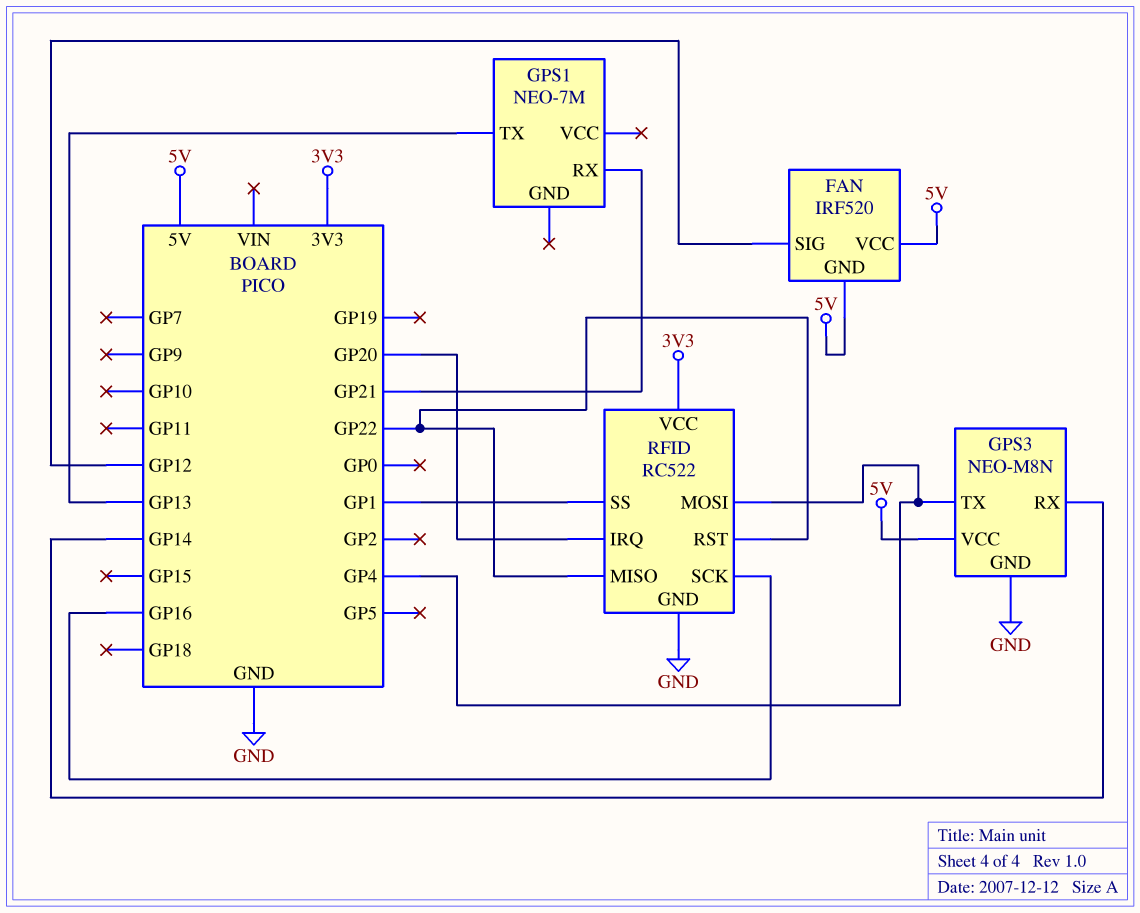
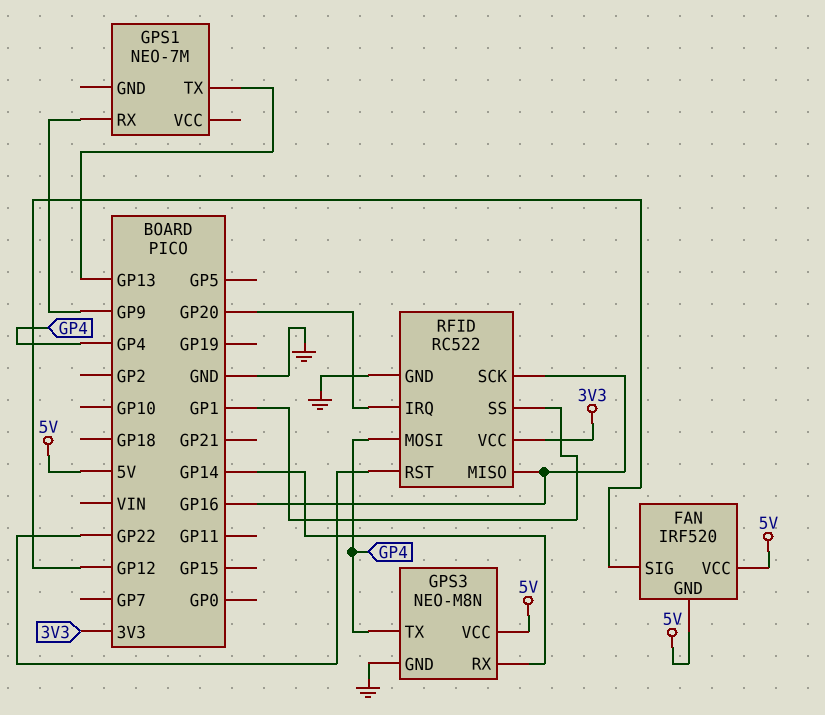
GPS1 pin RX: GP21 -> GP9
RFID pin MISO: GP22 -> GP16

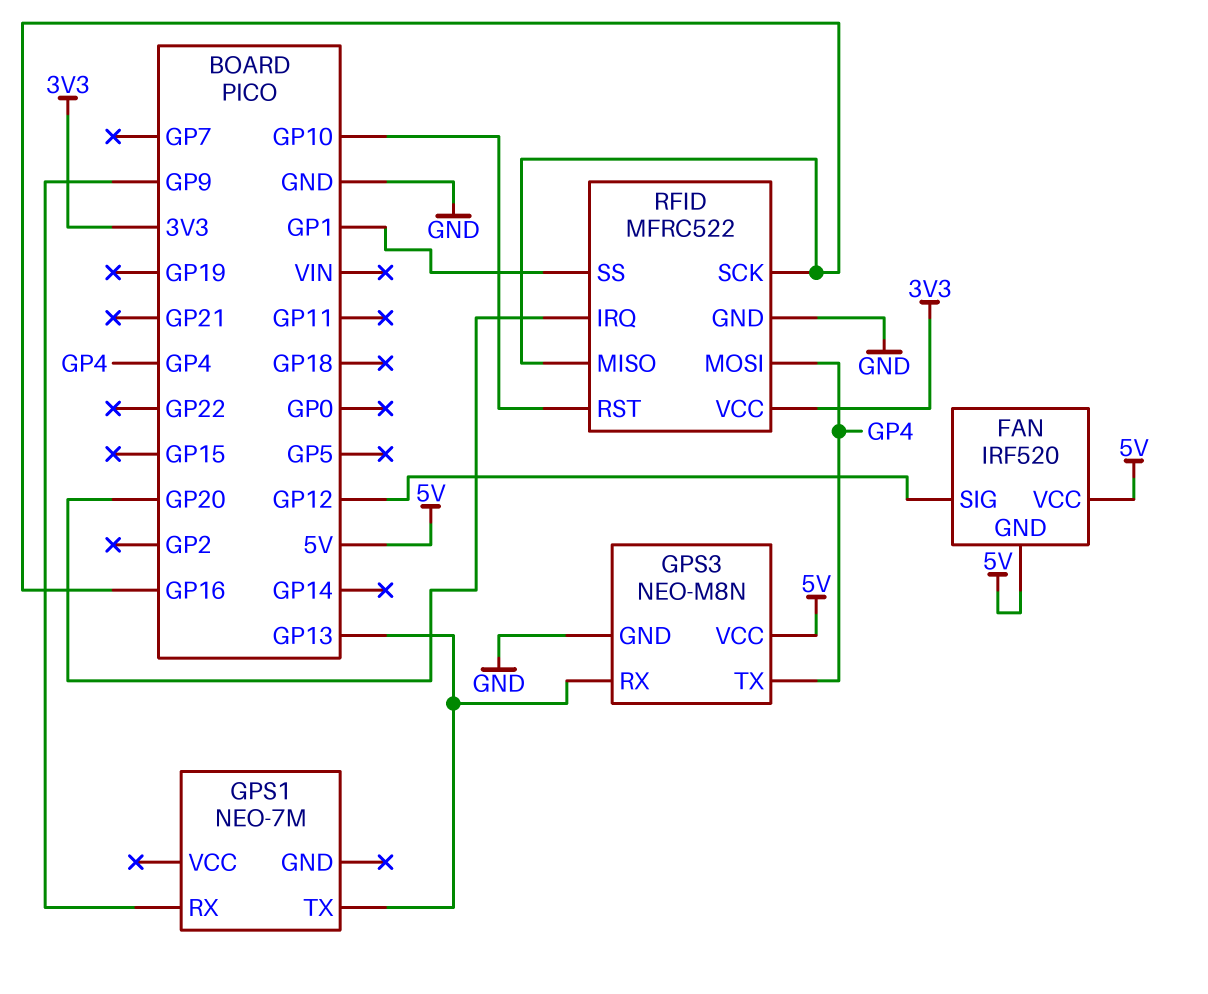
GPS3 pin RX: GP14 -> GP13
RFID: RC522 -> MFRC522
RFID pin RST: GP22 -> GP10

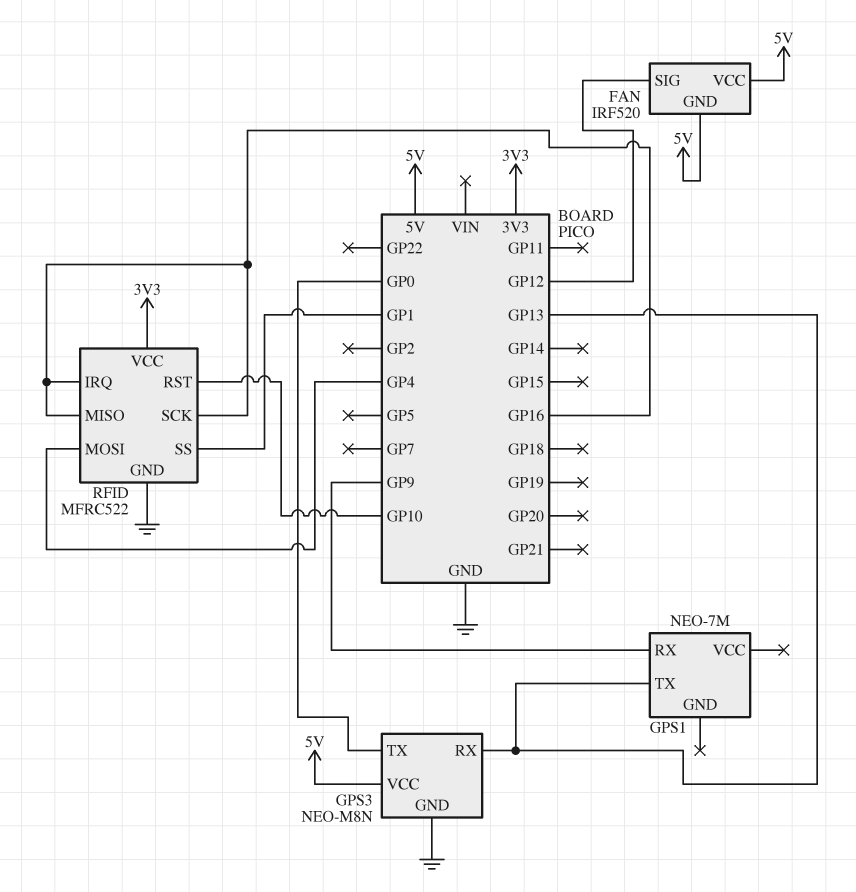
GPS3 pin TX: GP4 -> GP0
RFID pin IRQ: GP20 -> GP16

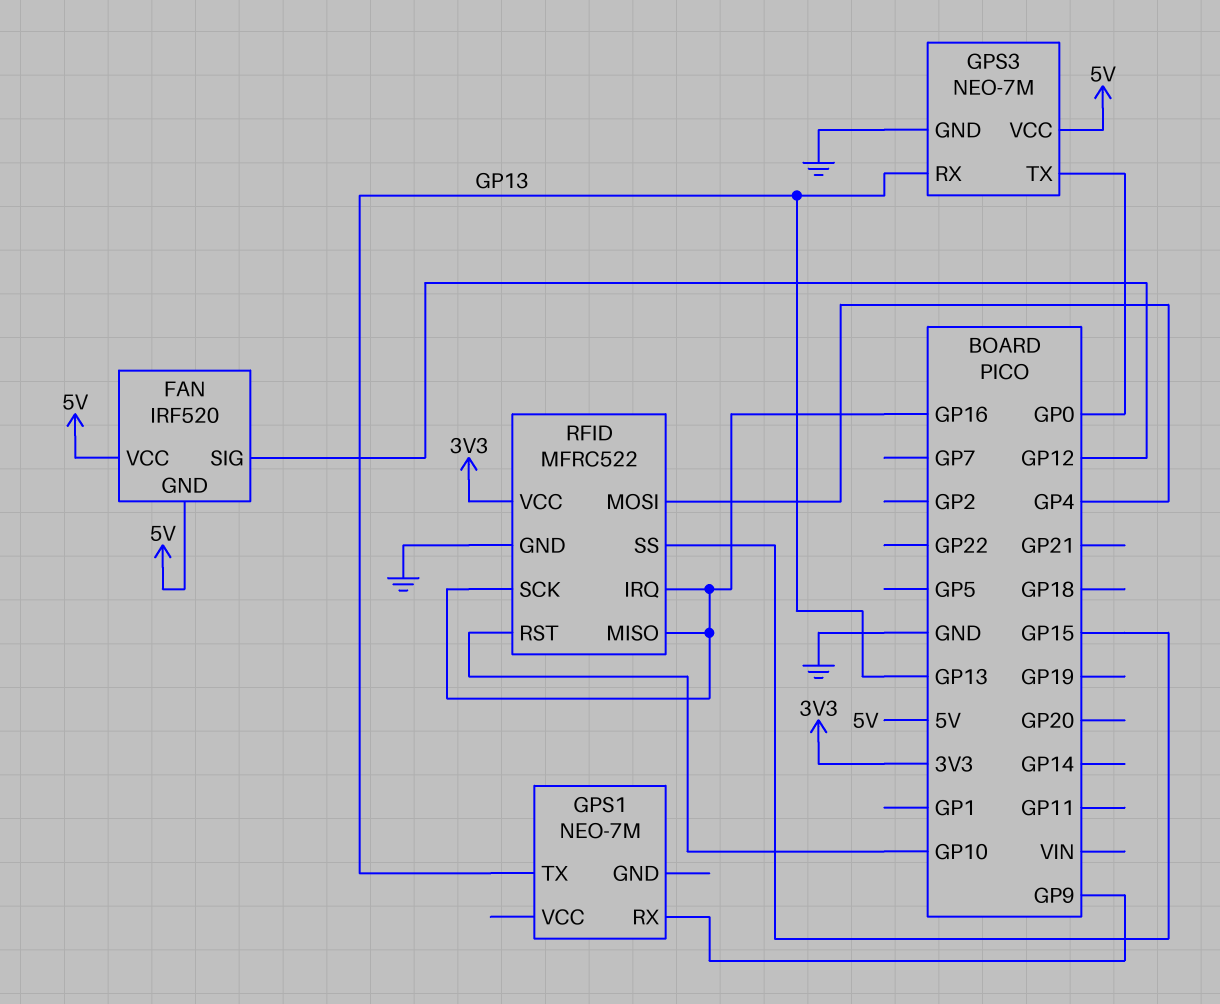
GPS3: NEO-M8N -> NEO-7M
RFID pin SS: GP1 -> GP15

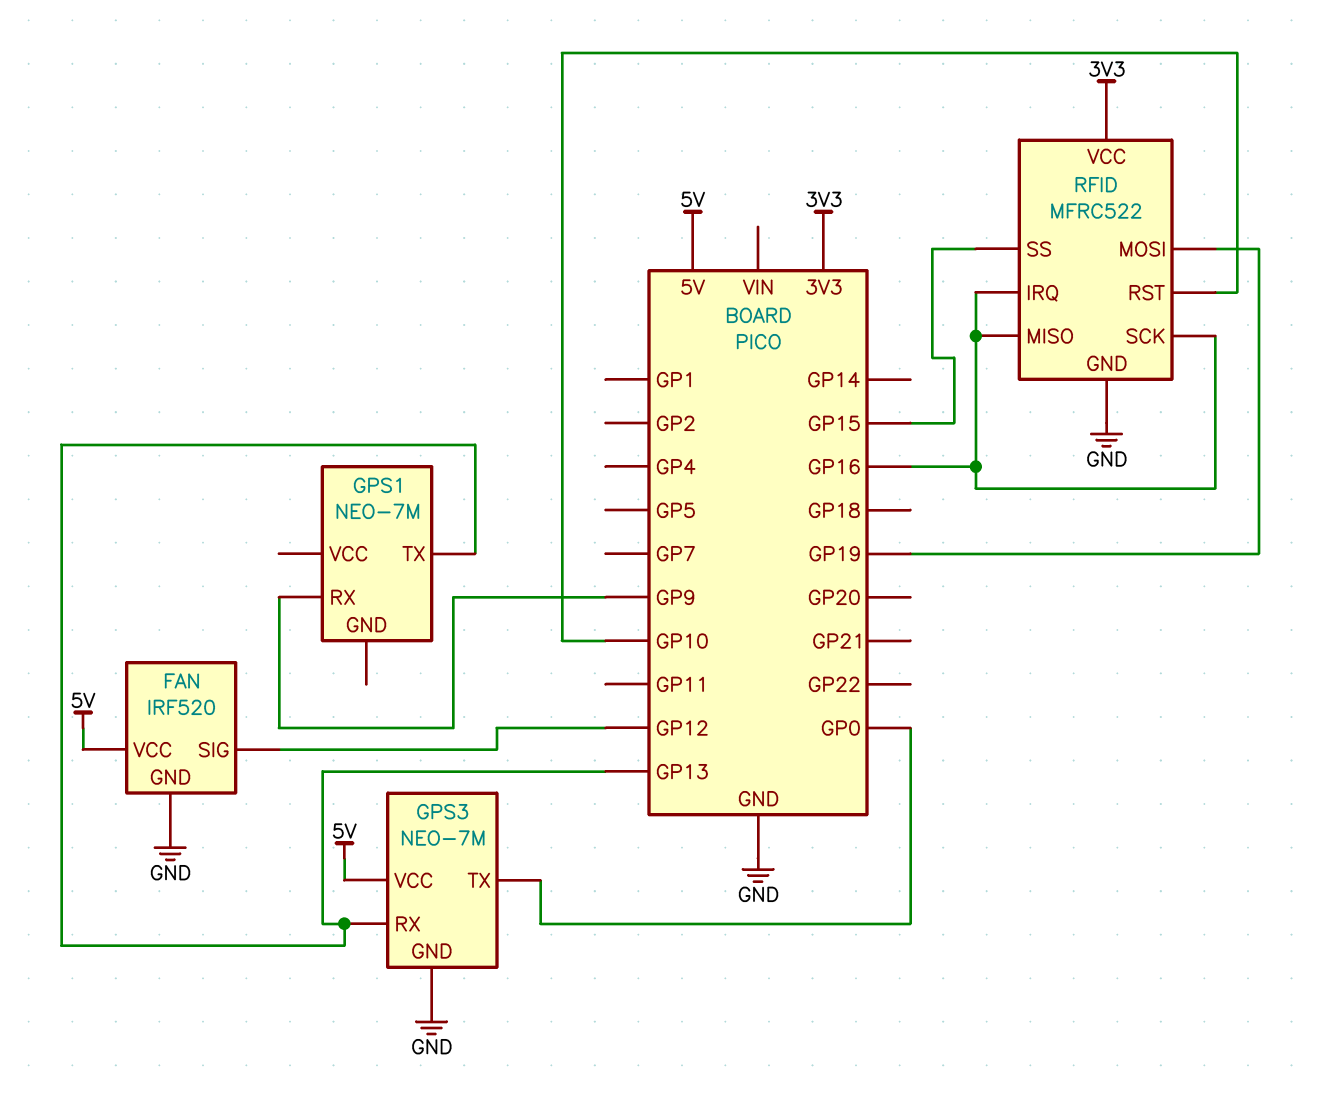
FAN pin GND: 5V -> GND
RFID pin MOSI: GP4 -> GP19

